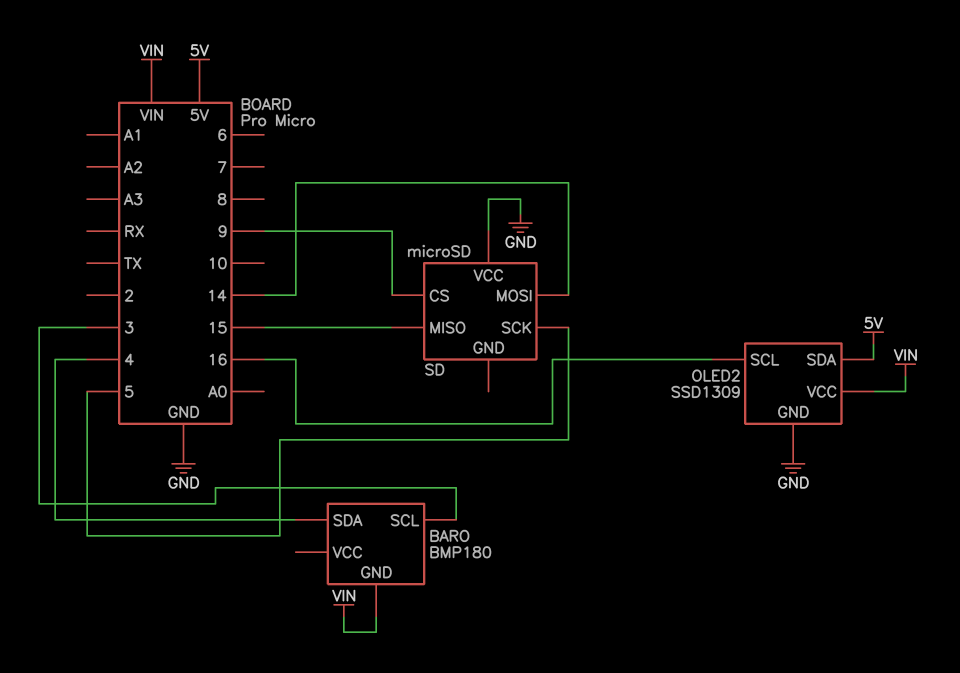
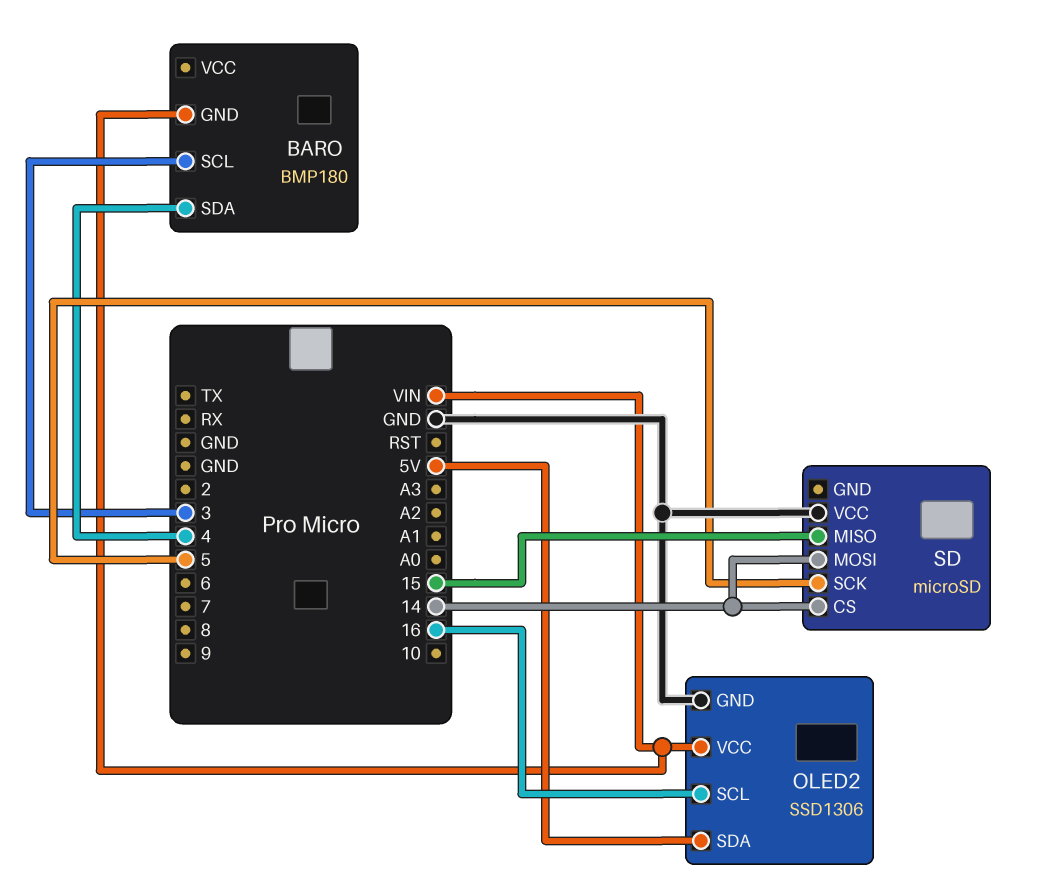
OLED2: SSD1309 -> SSD1306
SD pin CS: 9 -> 14

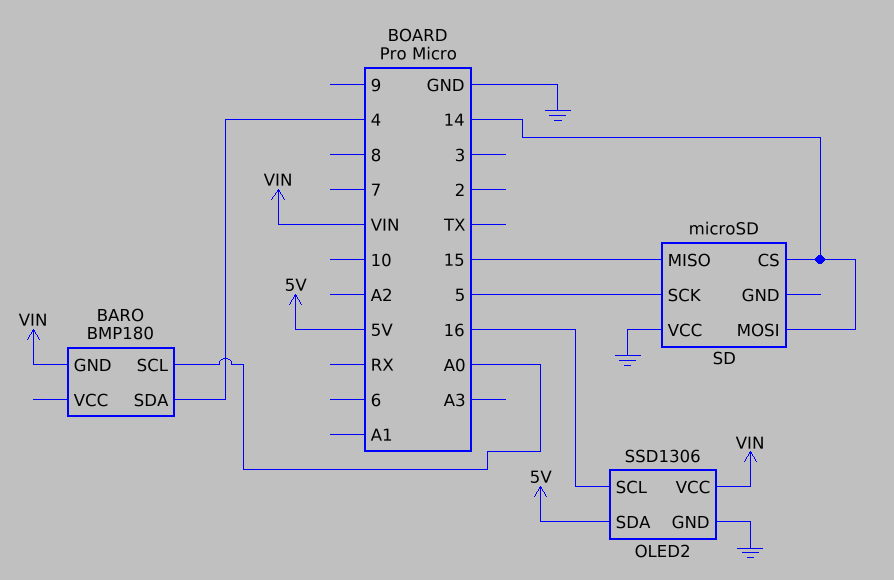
BARO pin SCL: 3 -> A0

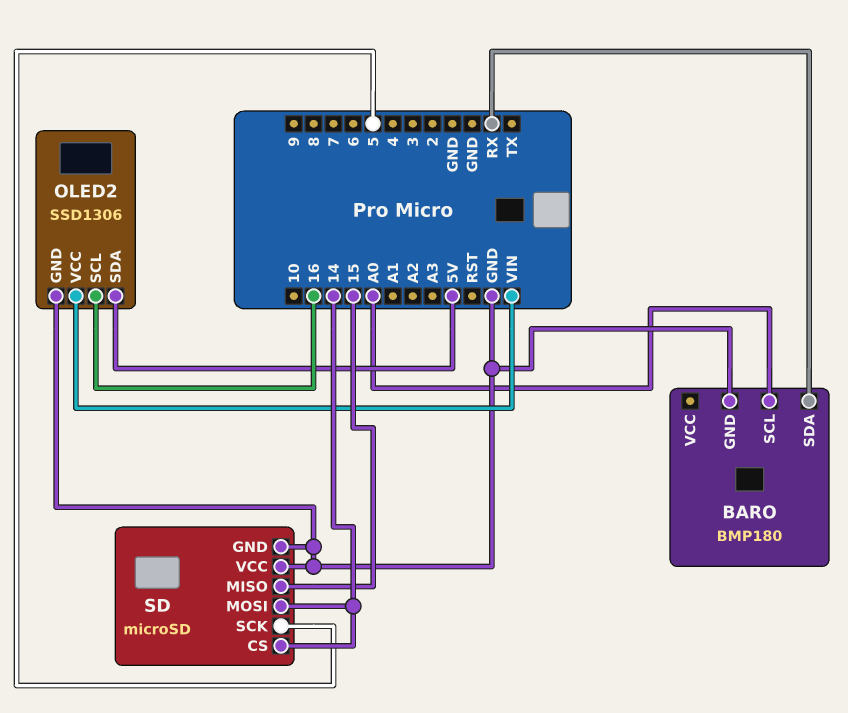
BARO pin GND: VIN -> GND
BARO pin SDA: 4 -> RX
SD pin GND: none -> GND

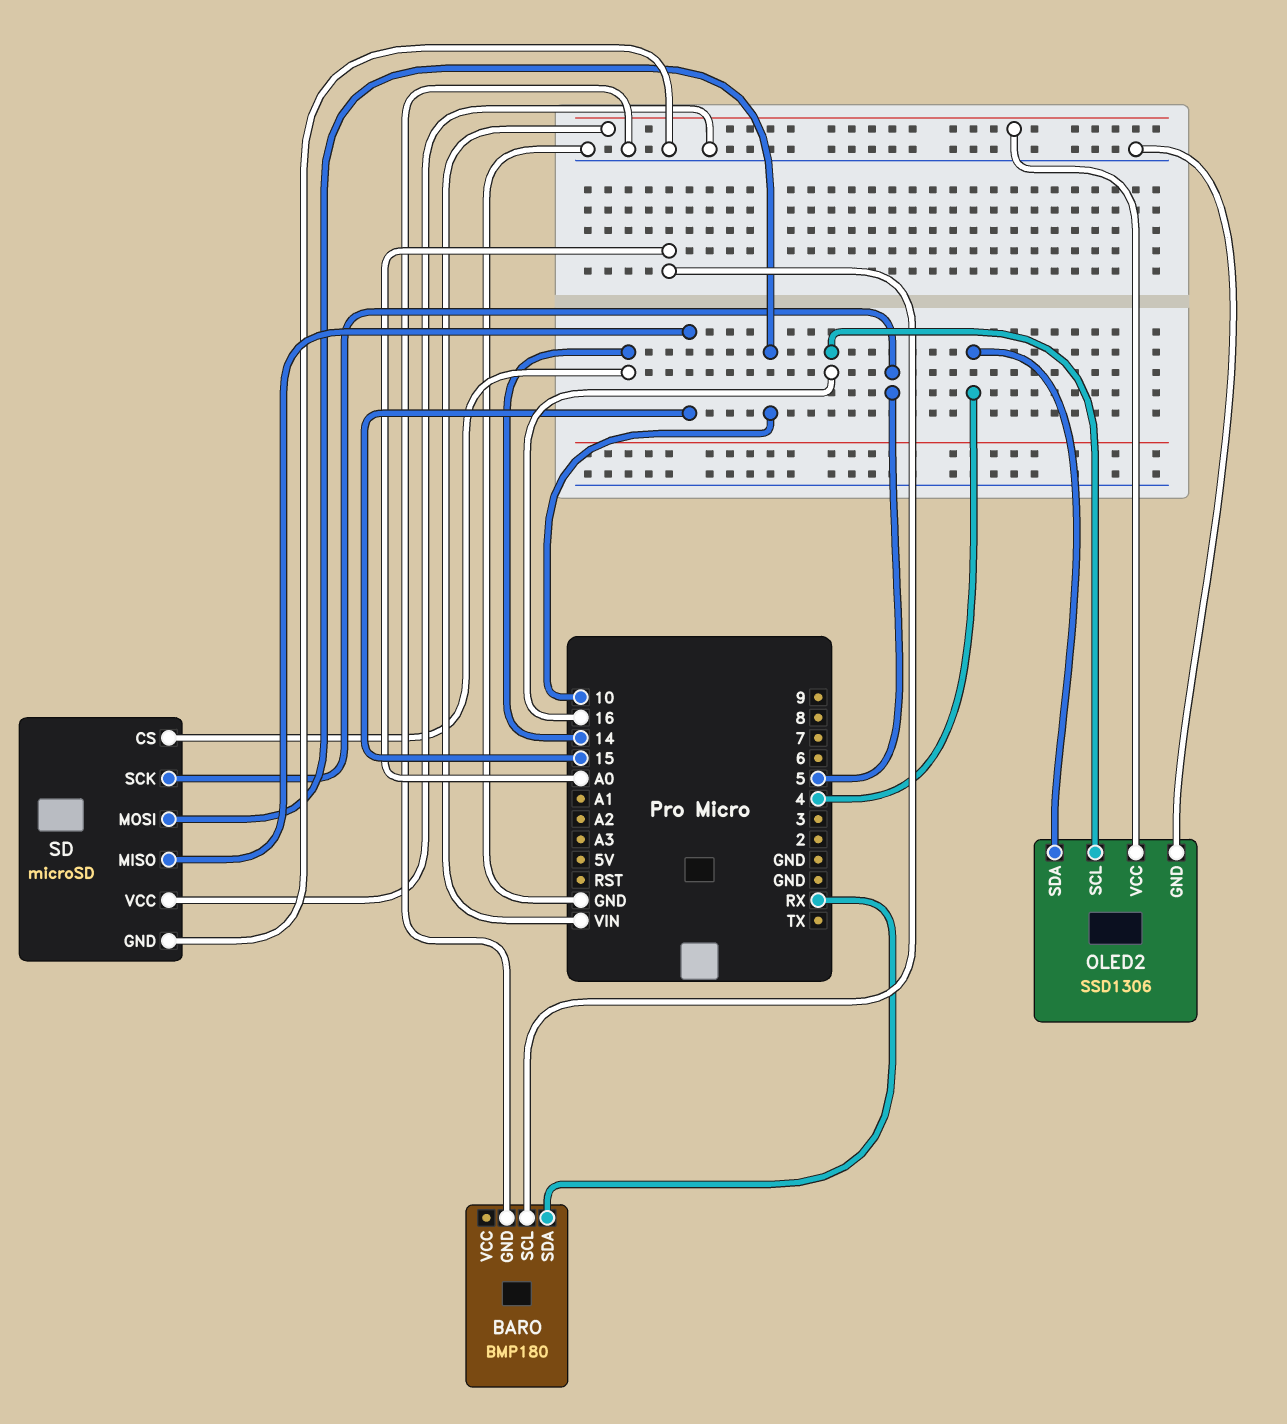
OLED2 pin SDA: 5V -> 4
SD pin MOSI: 14 -> 10

